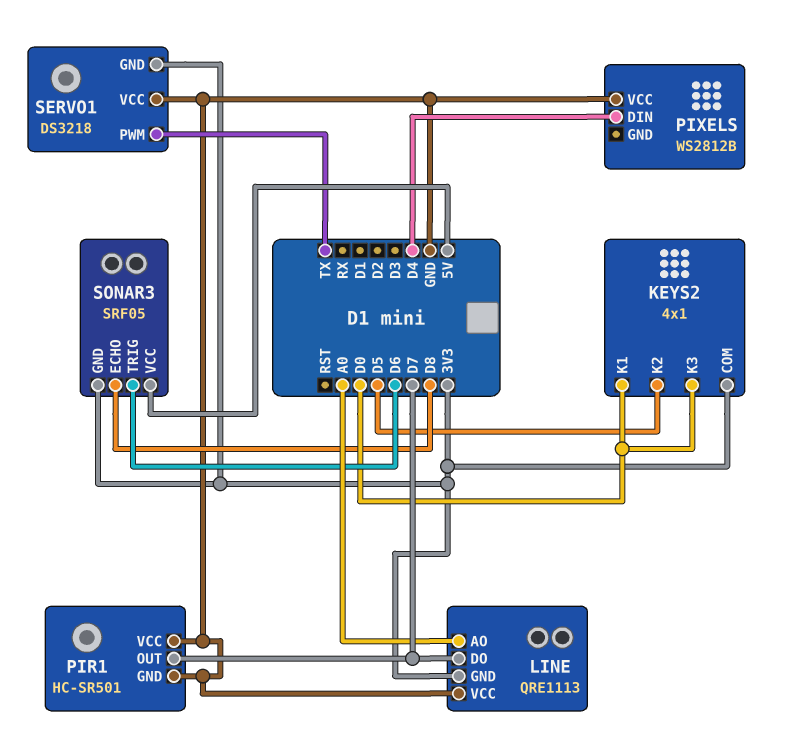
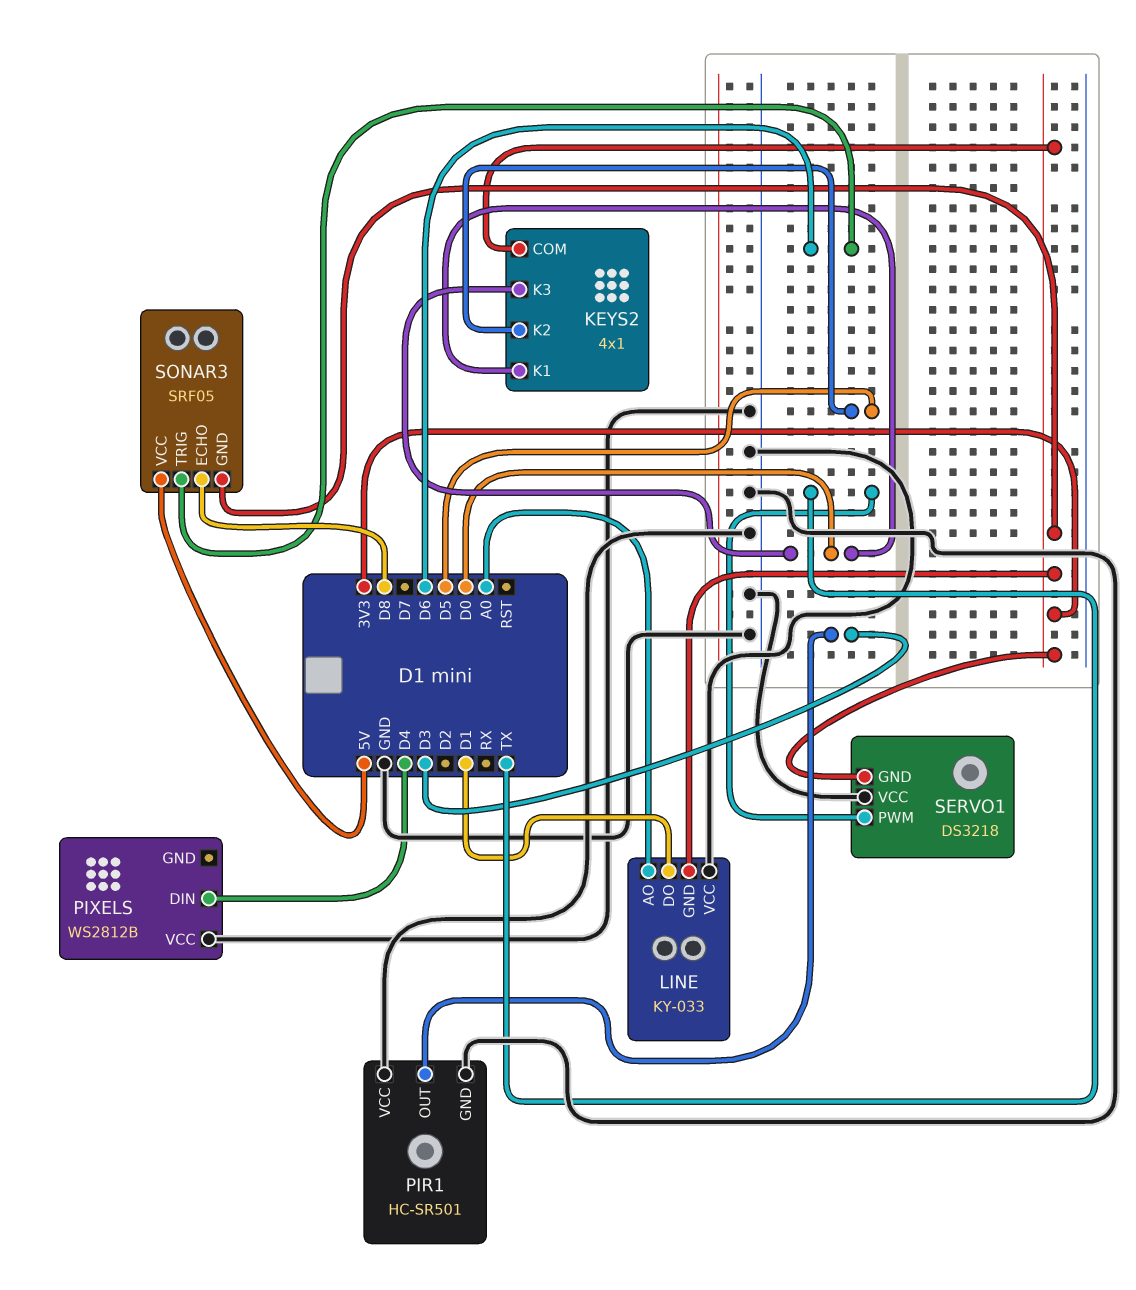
LINE: QRE1113 -> KY-033
LINE pin DO: D7 -> D1
PIR1 pin OUT: D7 -> D3

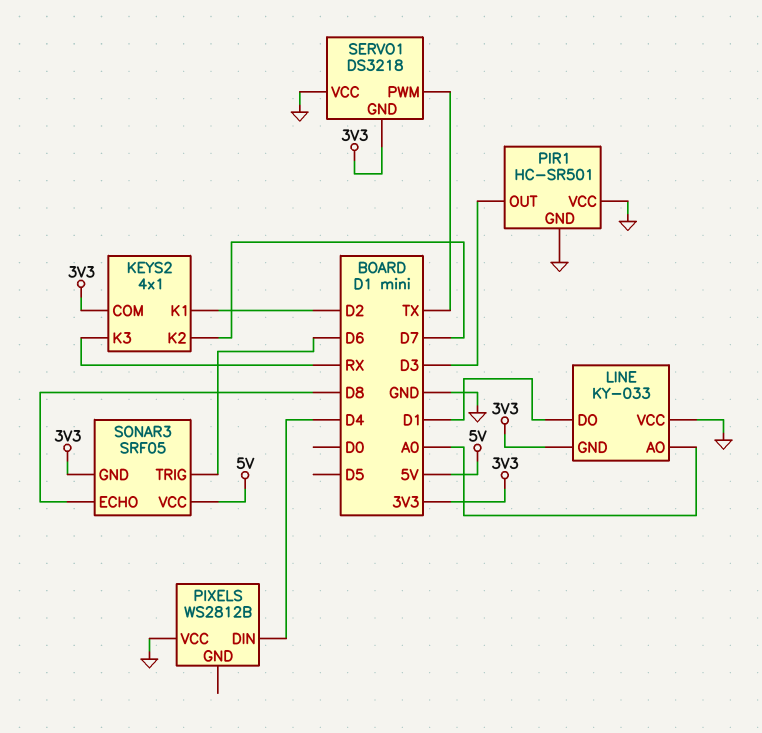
KEYS2 pin K1: D0 -> D2
KEYS2 pin K2: D5 -> D7
KEYS2 pin K3: D0 -> RX

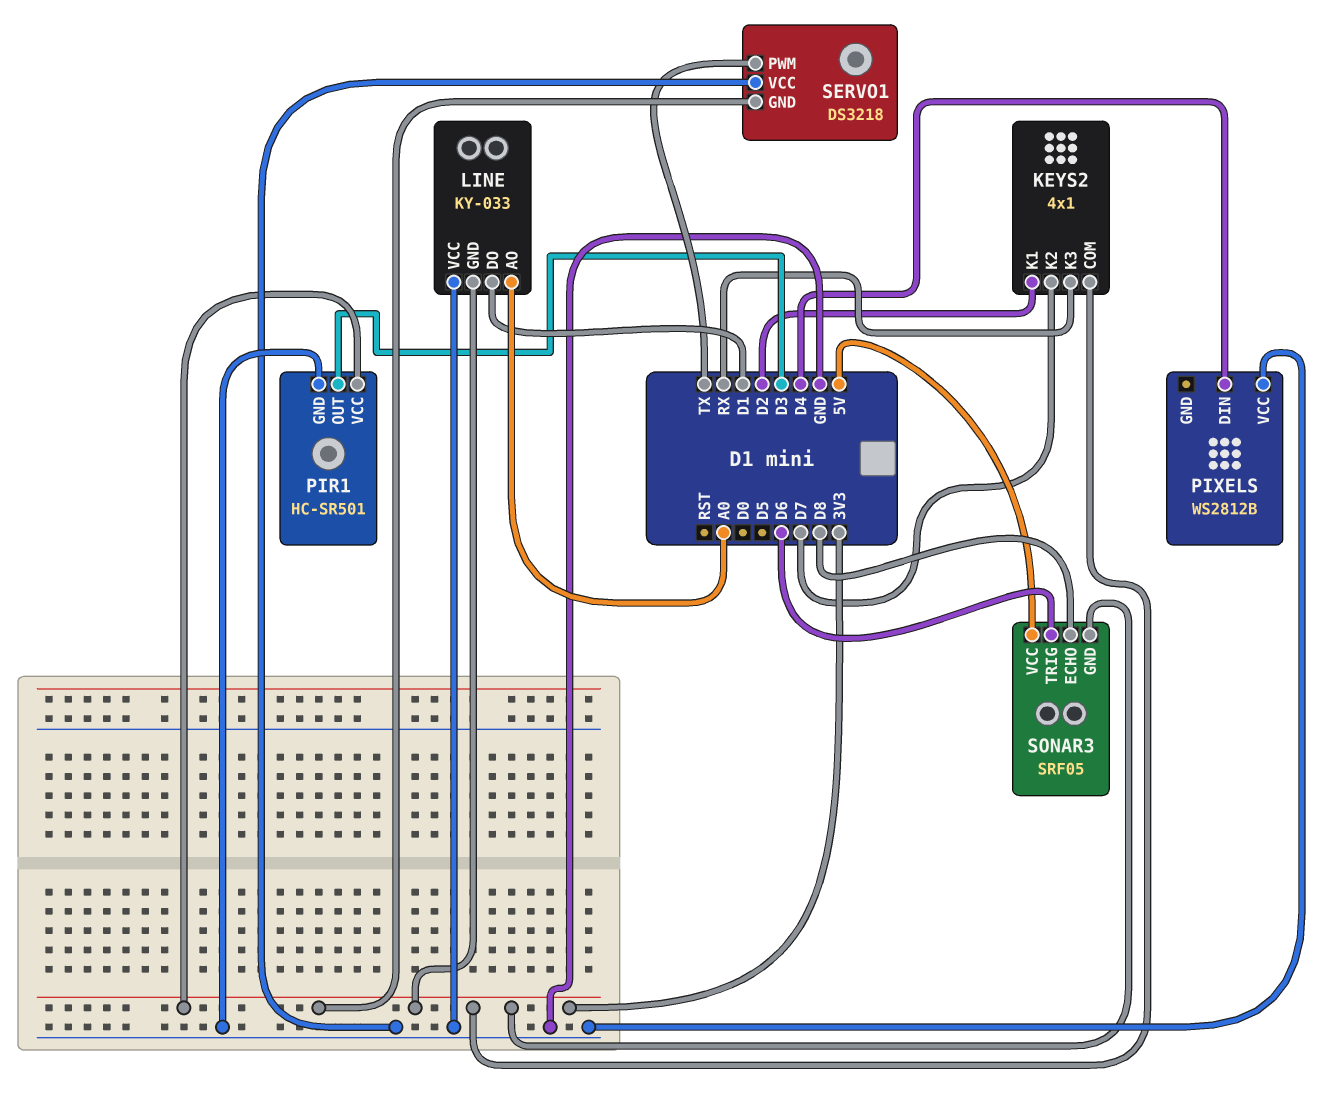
PIR1 pin VCC: GND -> 3V3

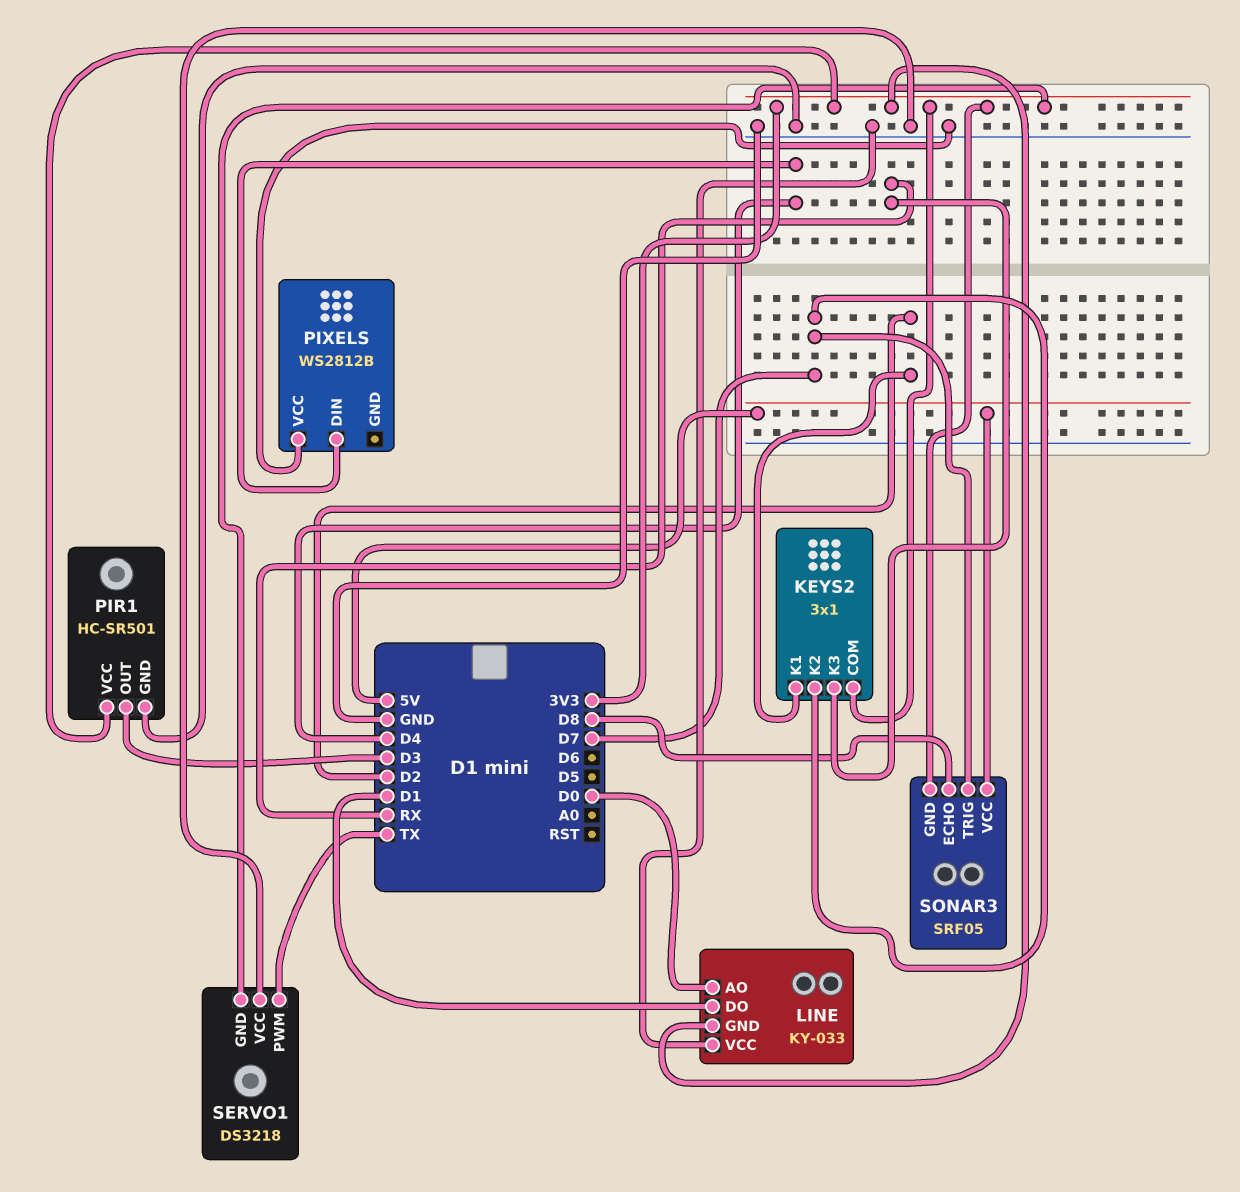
KEYS2: 4x1 -> 3x1
LINE pin AO: A0 -> D0
SONAR3 pin TRIG: D6 -> D7

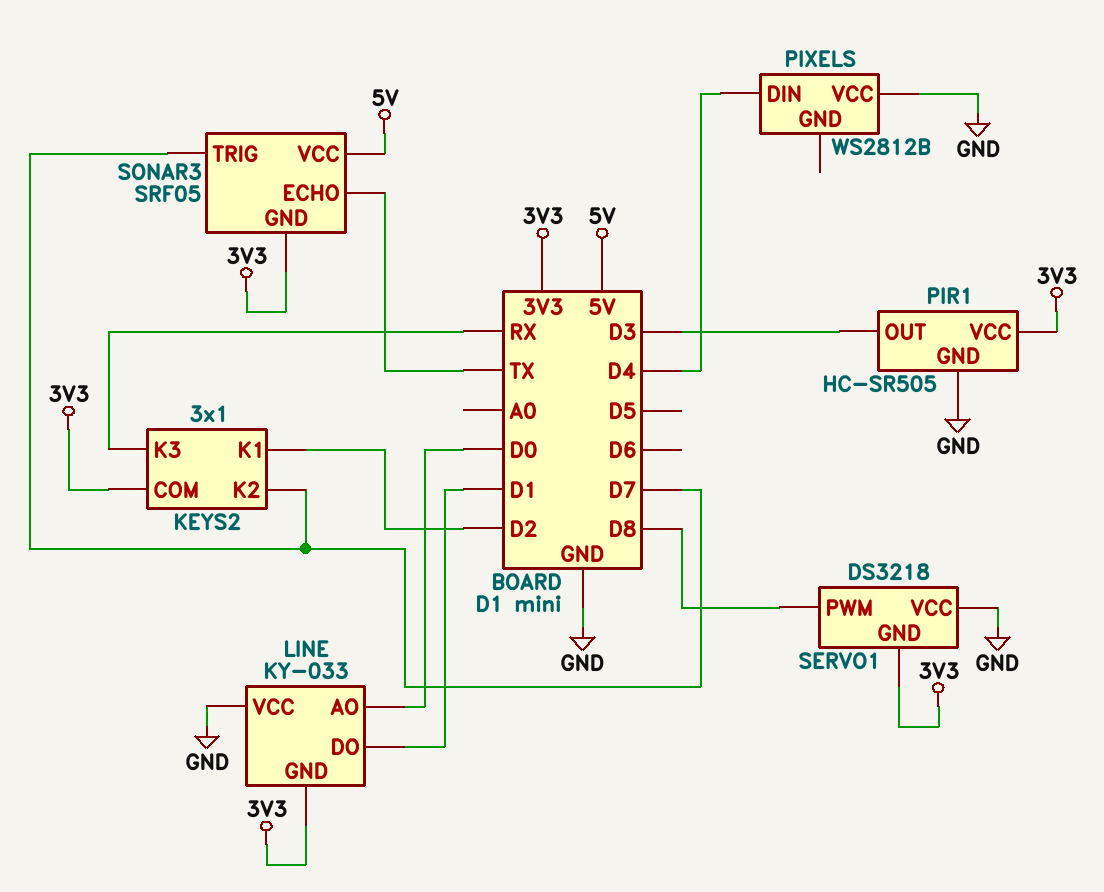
PIR1: HC-SR501 -> HC-SR505
SERVO1 pin PWM: TX -> D8
SONAR3 pin ECHO: D8 -> TX

